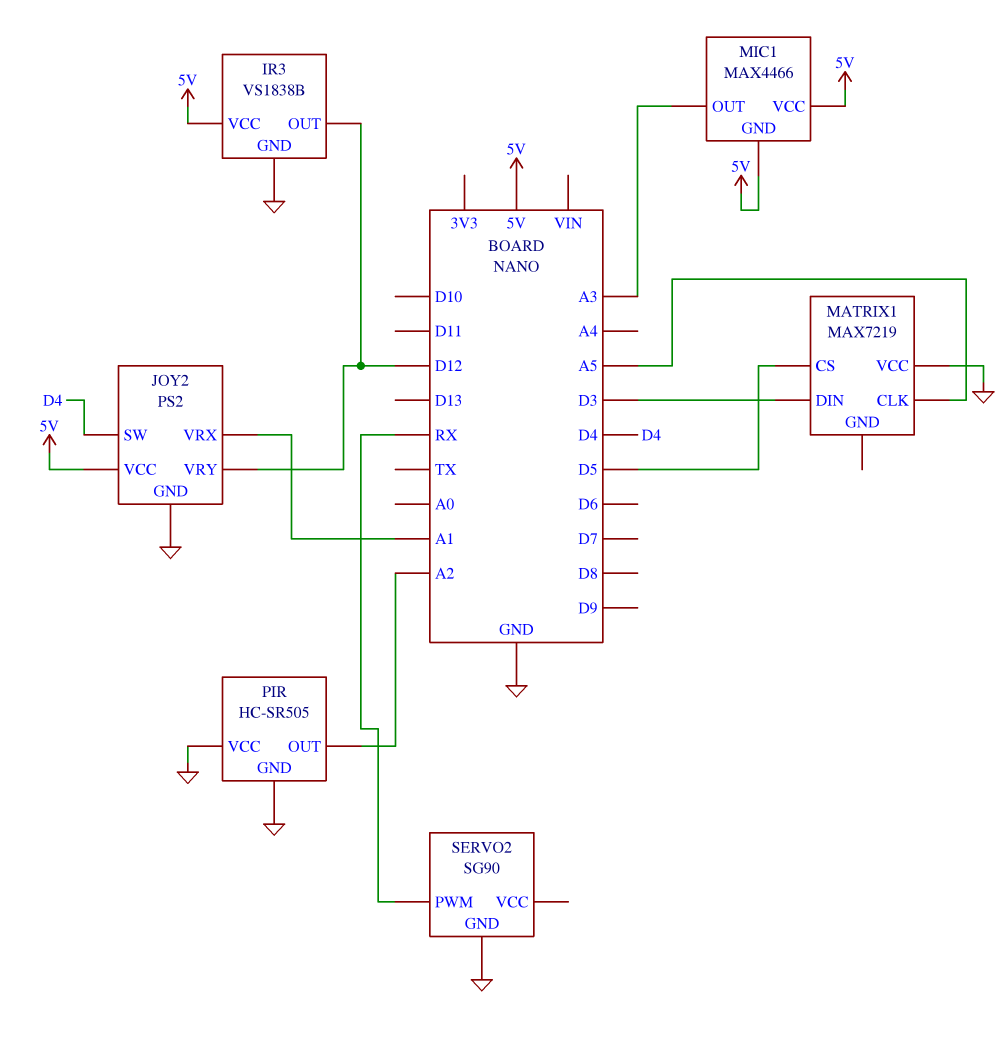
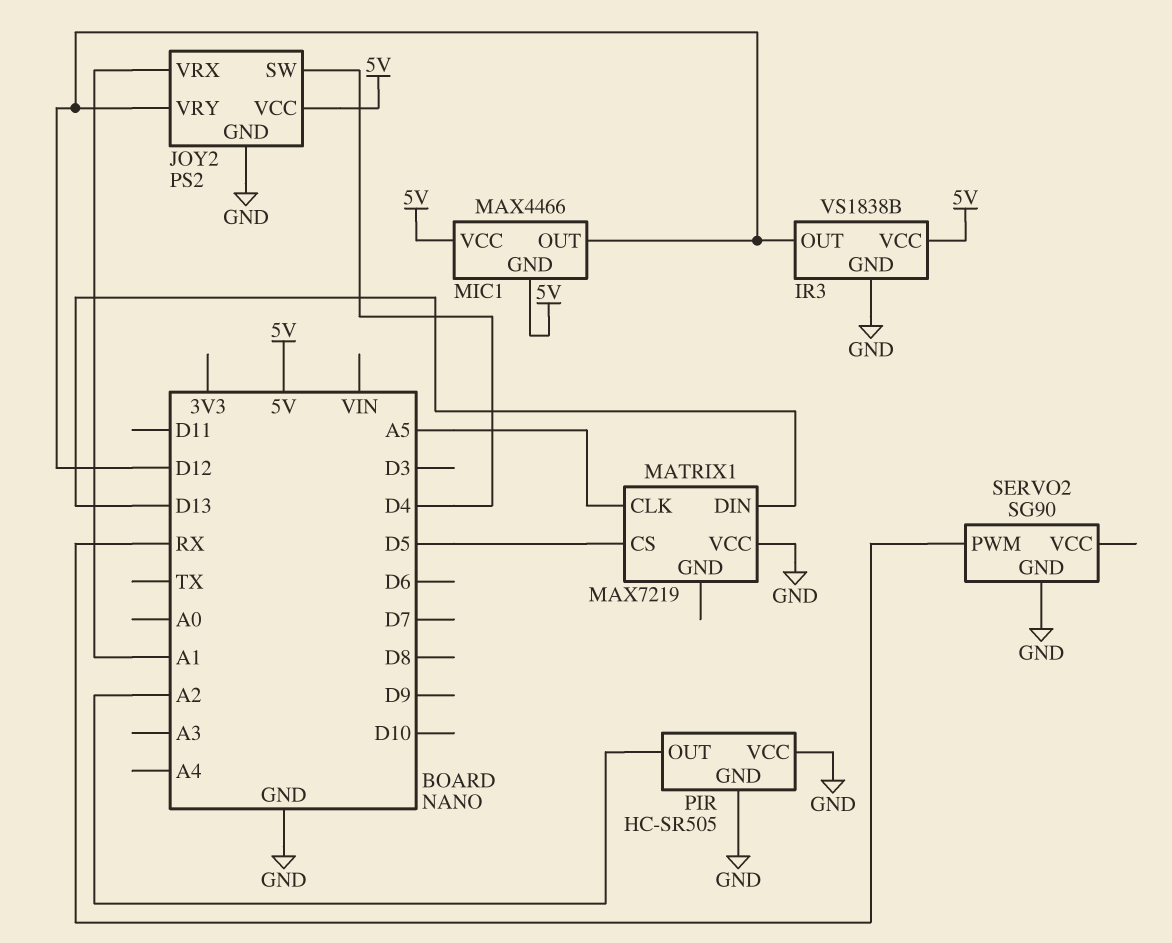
MATRIX1 pin DIN: D3 -> D13
MIC1 pin OUT: A3 -> D12

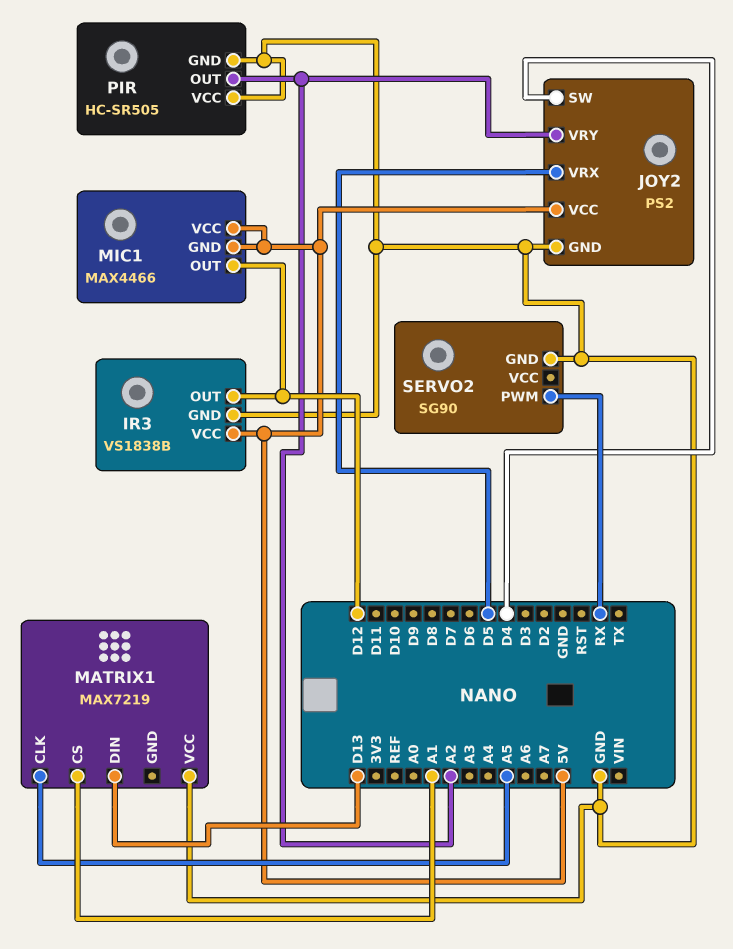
JOY2 pin VRX: A1 -> D5
JOY2 pin VRY: D12 -> A2
MATRIX1 pin CS: D5 -> A1

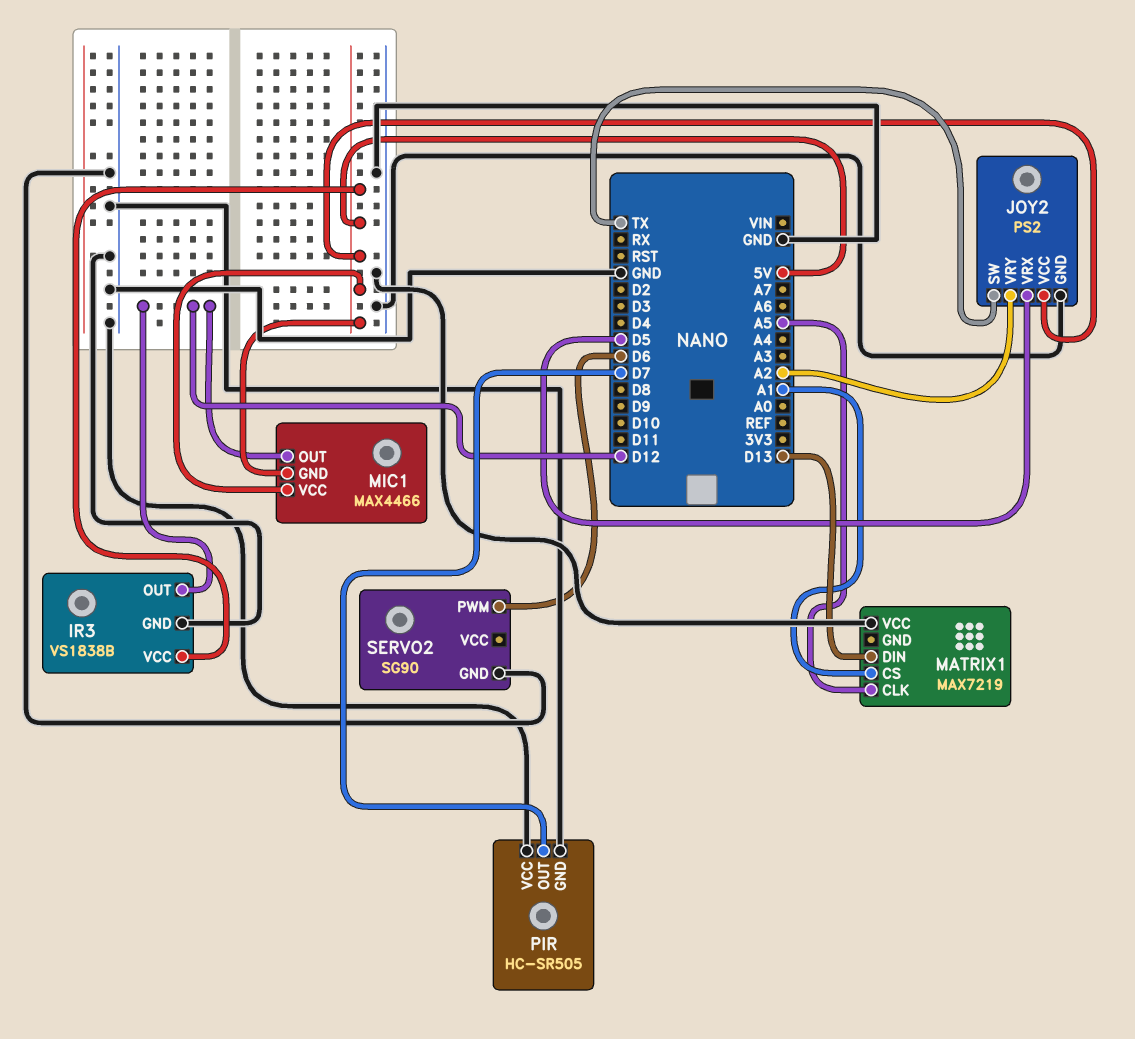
JOY2 pin SW: D4 -> TX
PIR pin OUT: A2 -> D7
SERVO2 pin PWM: RX -> D6

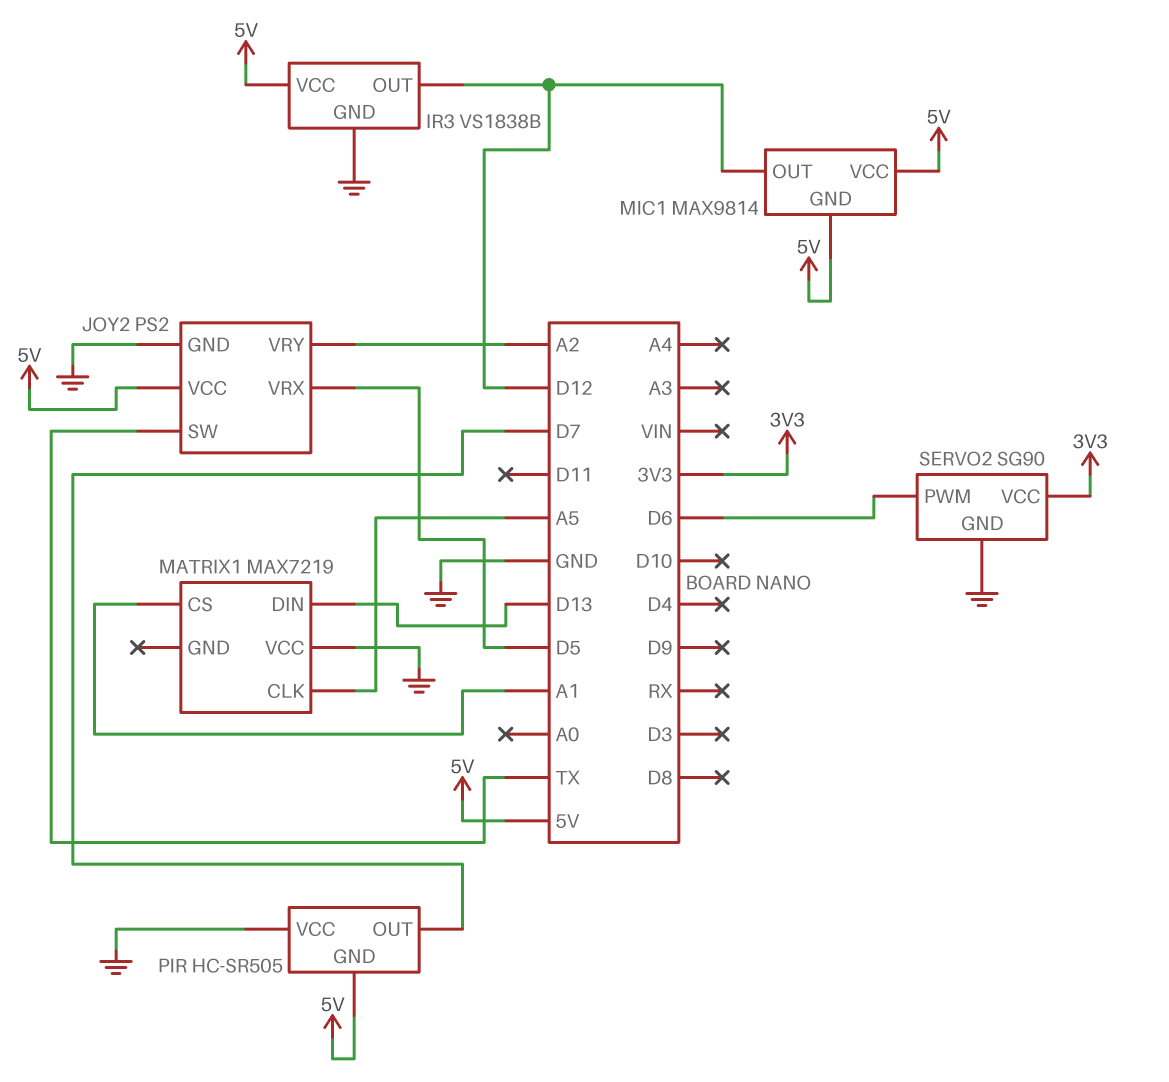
MIC1: MAX4466 -> MAX9814
PIR pin GND: GND -> 5V
SERVO2 pin VCC: none -> 3V3

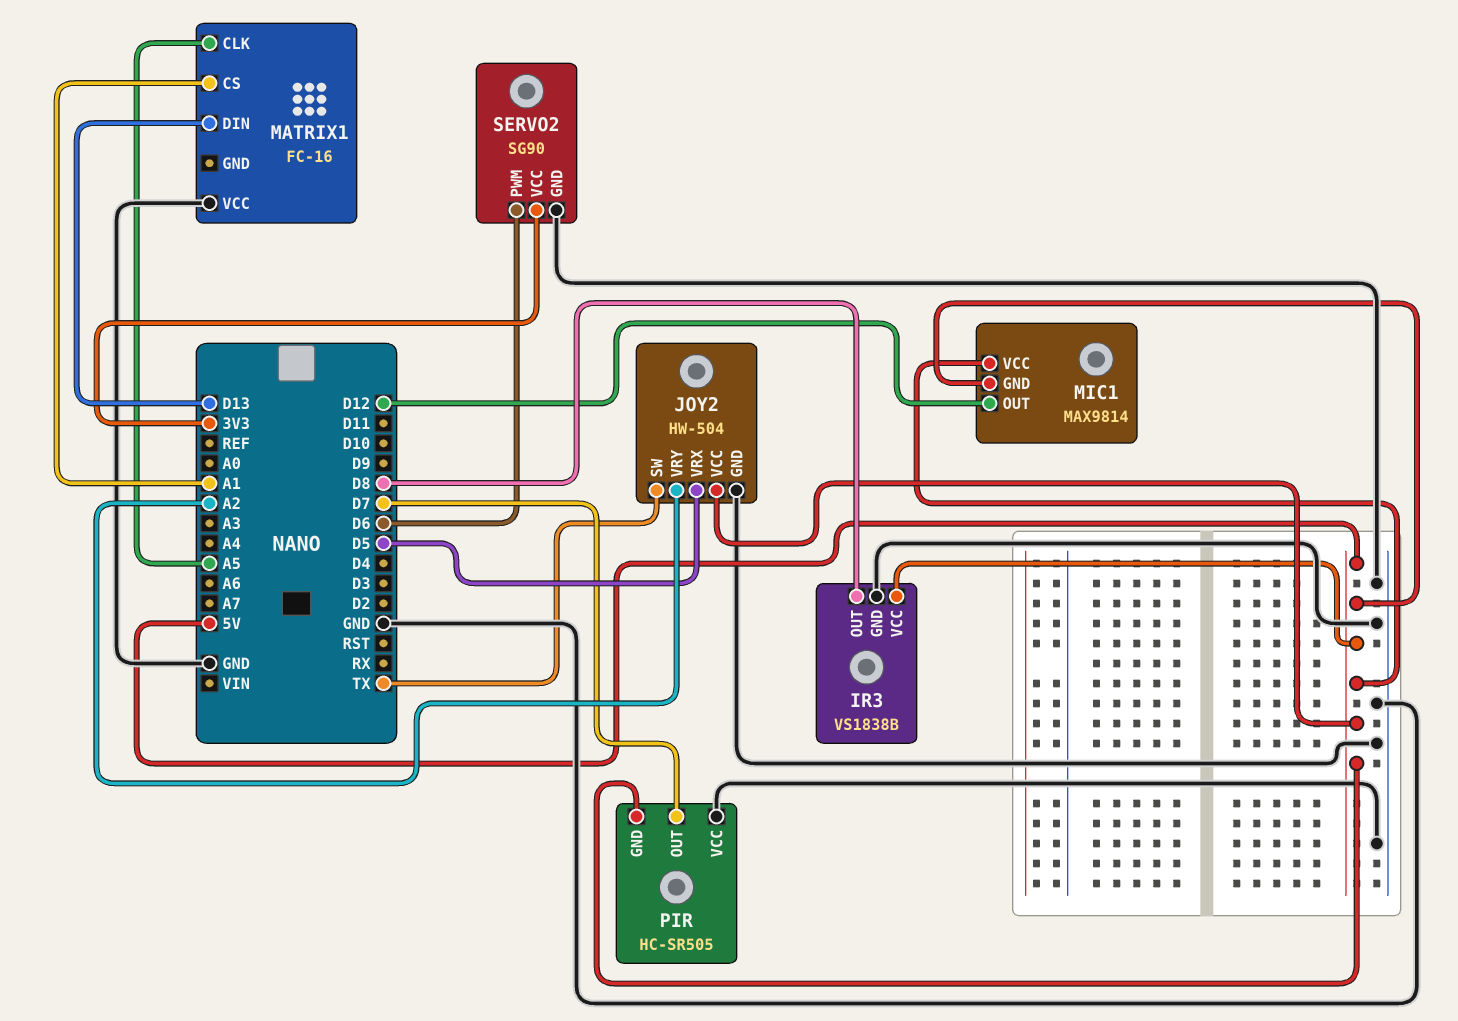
IR3 pin OUT: D12 -> D8
JOY2: PS2 -> HW-504
MATRIX1: MAX7219 -> FC-16

